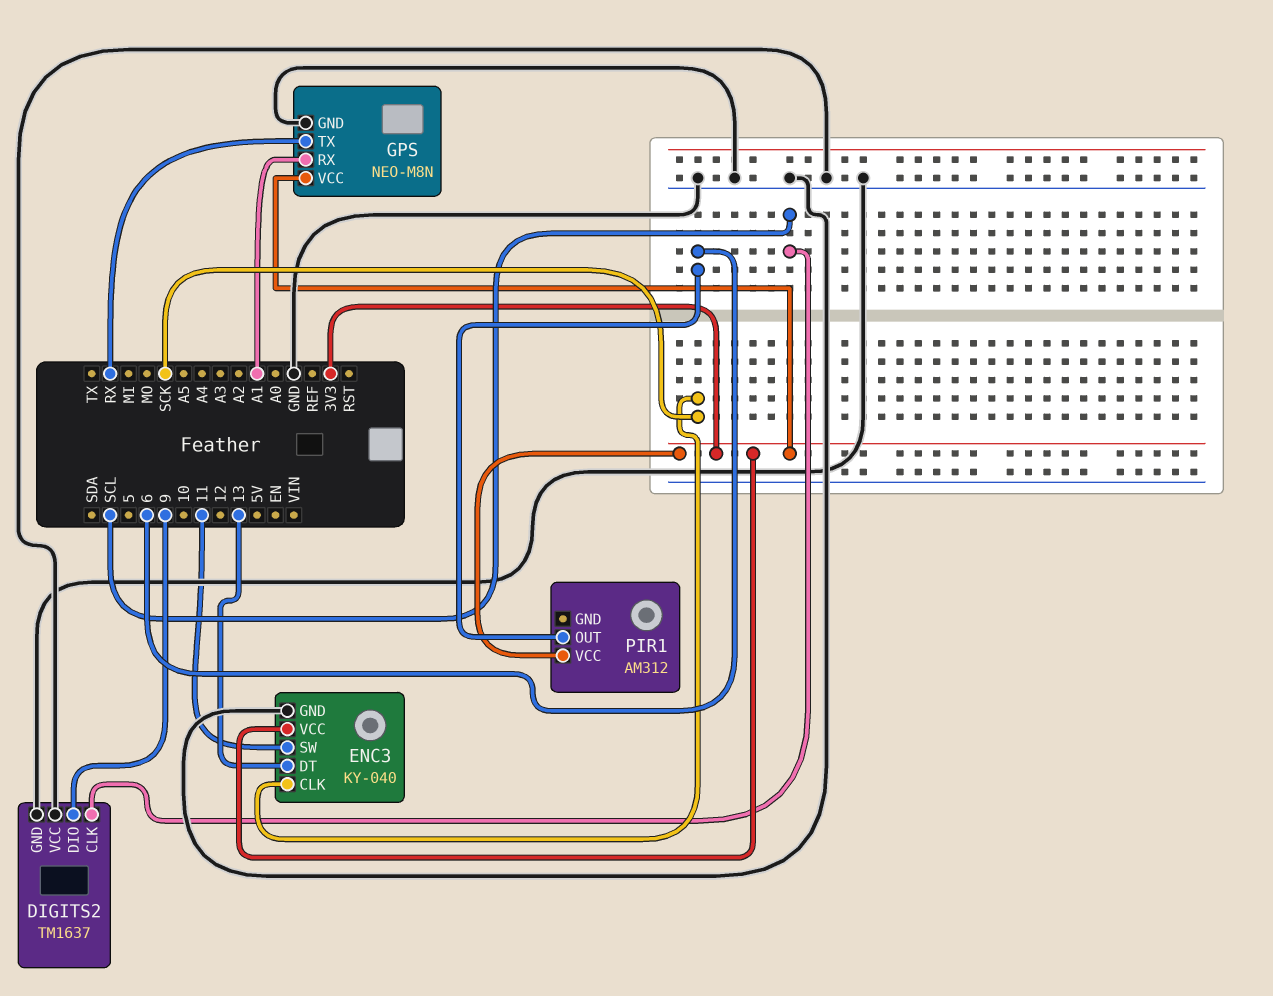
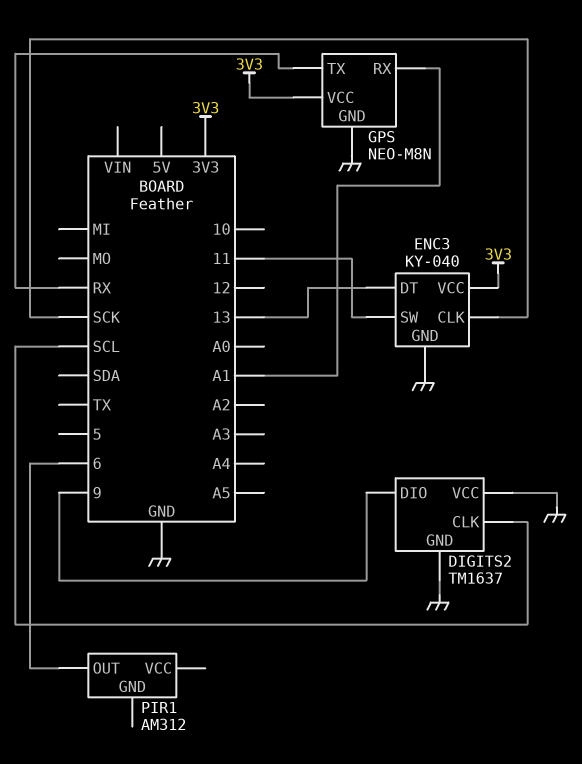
PIR1 pin VCC: 3V3 -> none

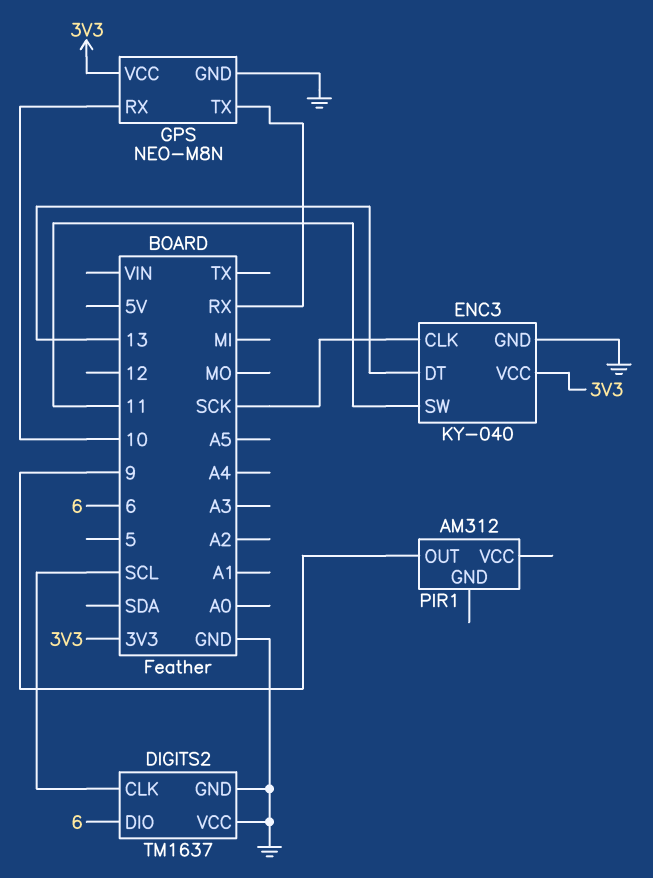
DIGITS2 pin DIO: 9 -> 6
GPS pin RX: A1 -> 10
PIR1 pin OUT: 6 -> 9

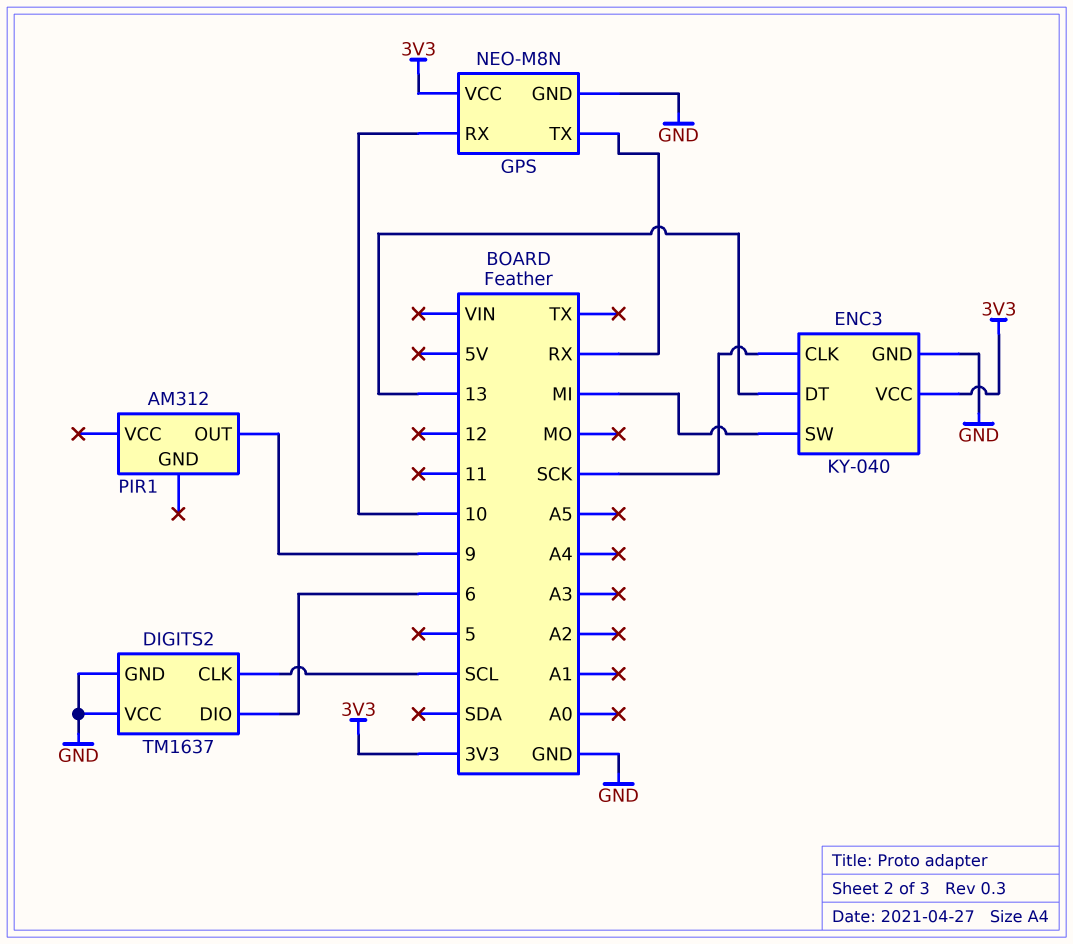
ENC3 pin SW: 11 -> MI

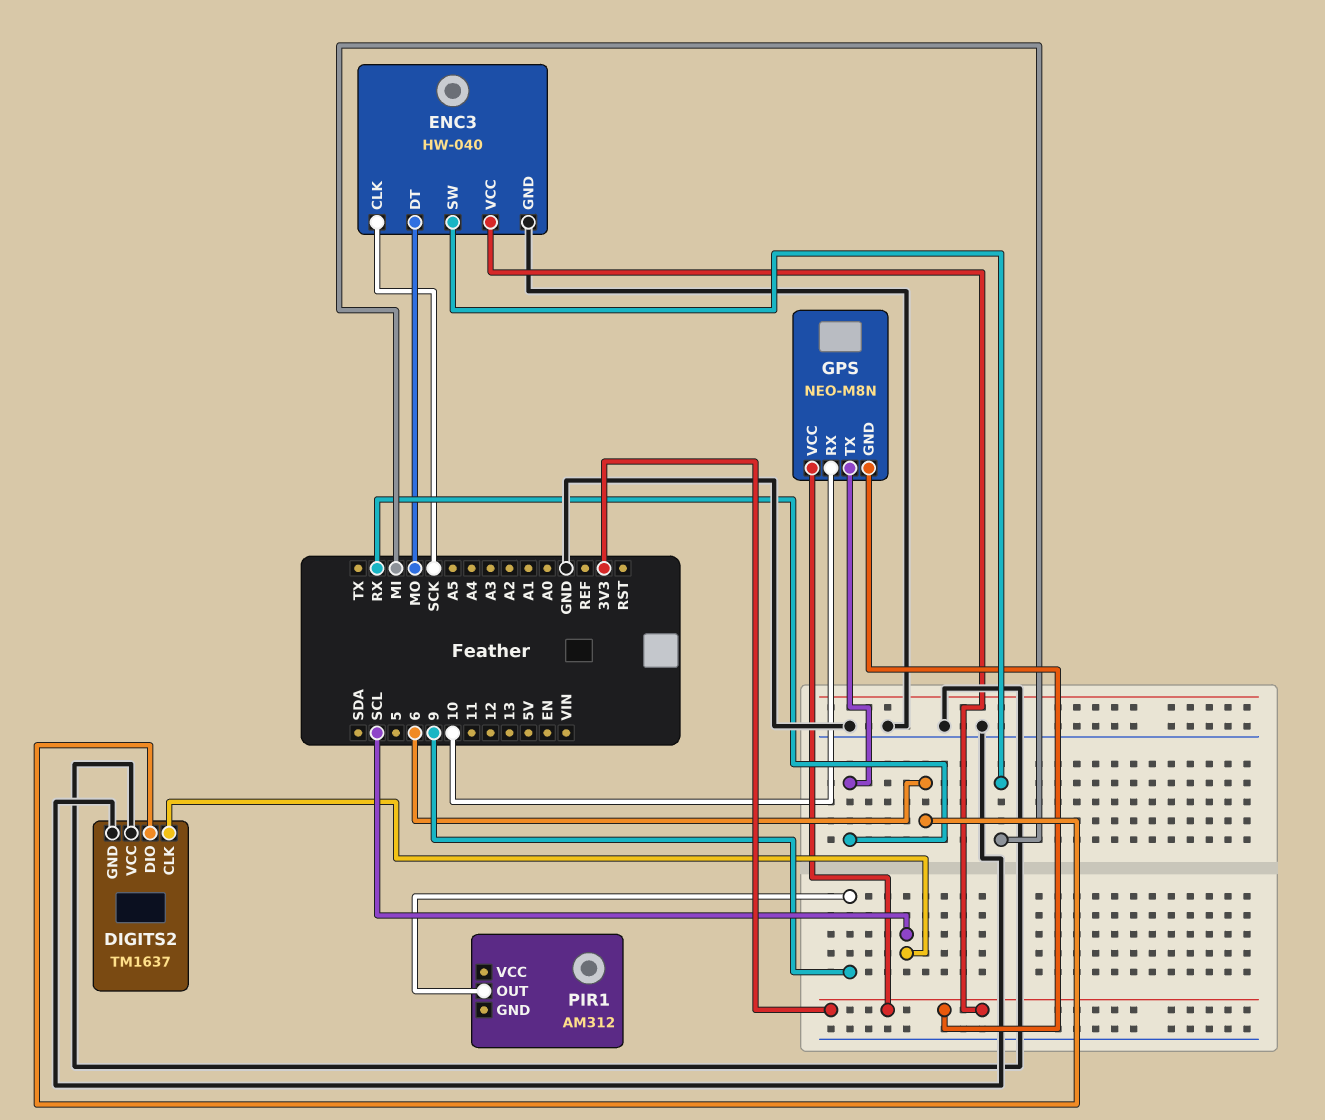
ENC3: KY-040 -> HW-040
ENC3 pin DT: 13 -> MO
GPS pin GND: GND -> 3V3

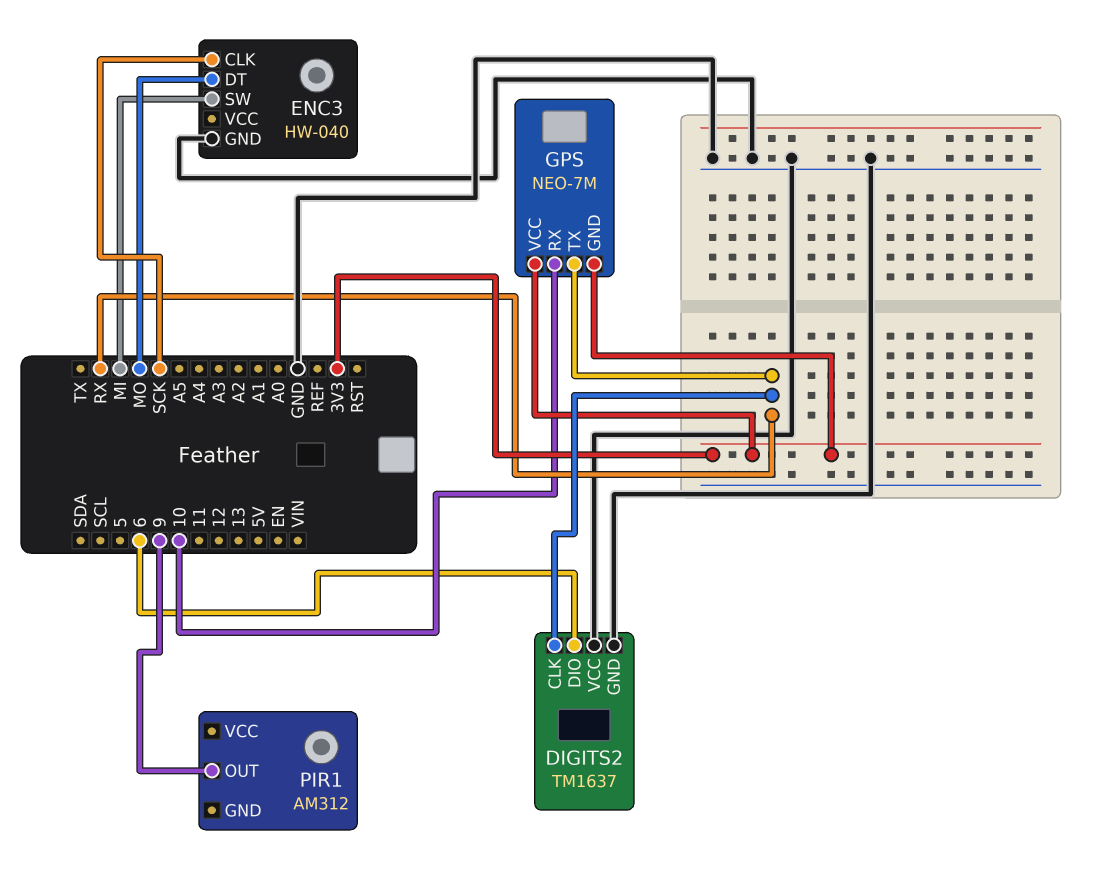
DIGITS2 pin CLK: SCL -> RX
ENC3 pin VCC: 3V3 -> none
GPS: NEO-M8N -> NEO-7M

